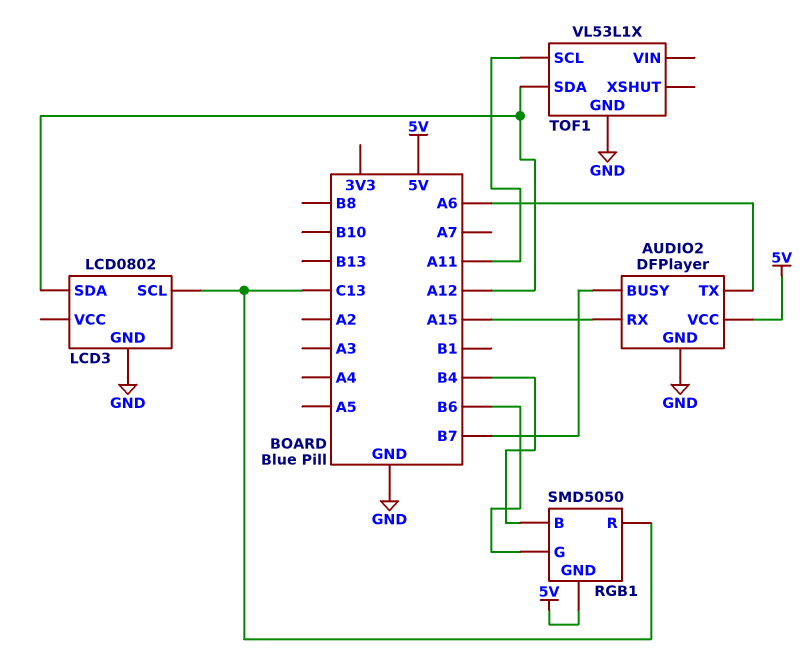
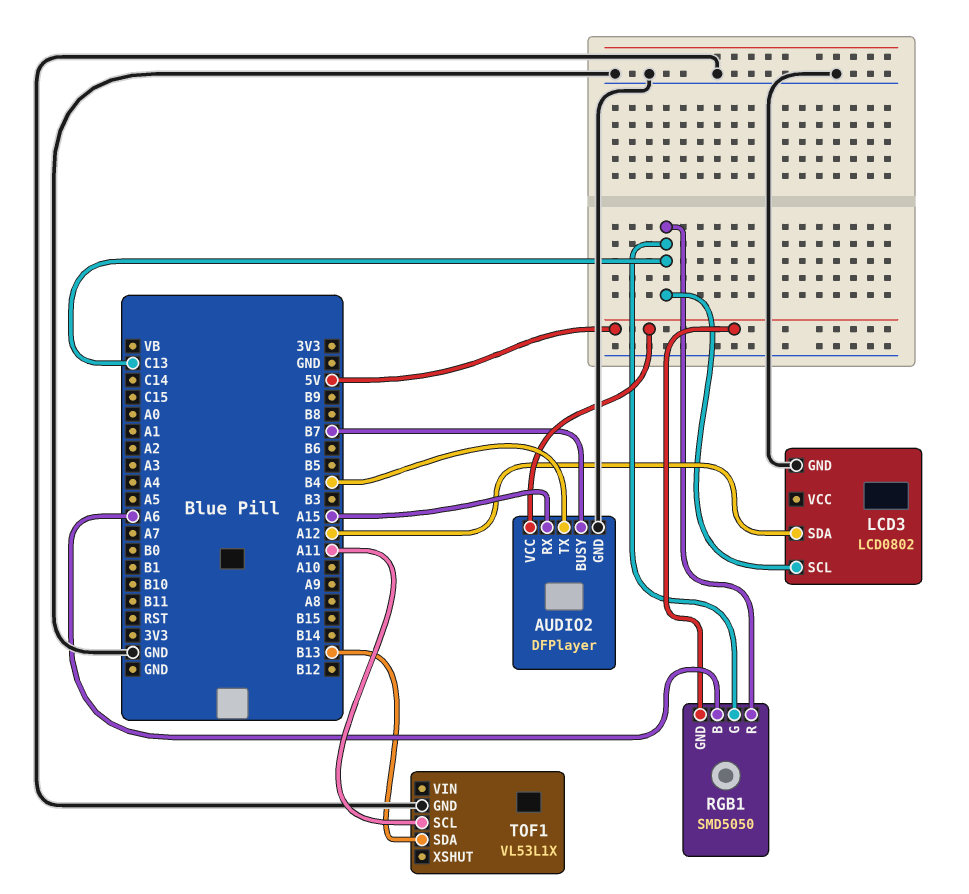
AUDIO2 pin TX: A6 -> B4
RGB1 pin B: B4 -> A6
RGB1 pin G: B6 -> C13
TOF1 pin SDA: A12 -> B13

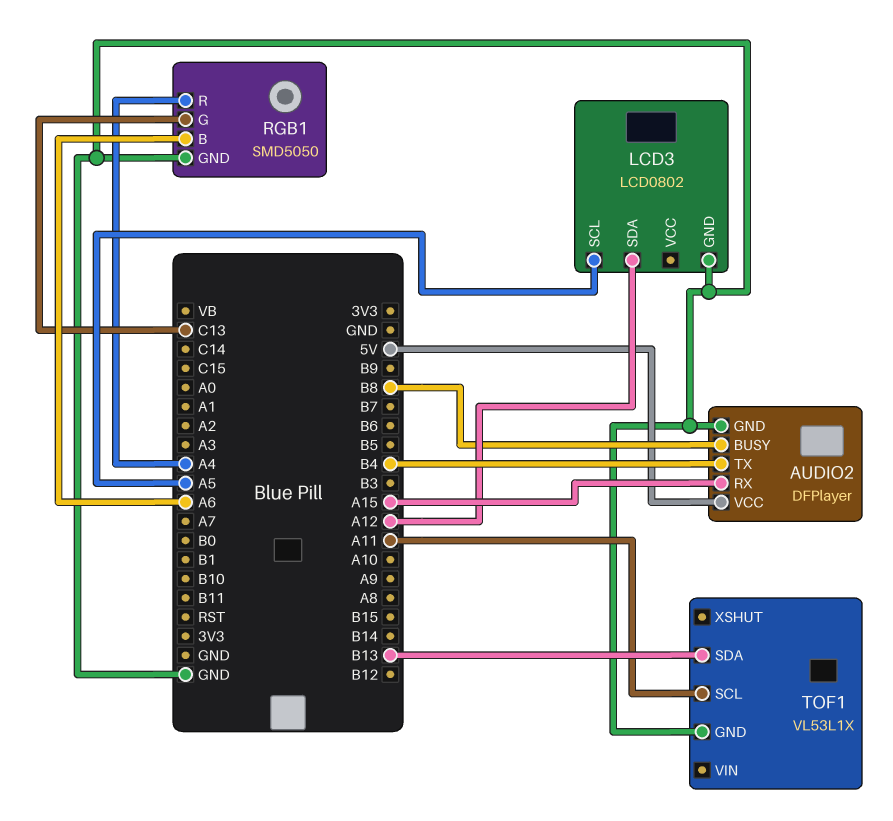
AUDIO2 pin BUSY: B7 -> B8
LCD3 pin SCL: C13 -> A5
RGB1 pin GND: 5V -> GND
RGB1 pin R: C13 -> A4

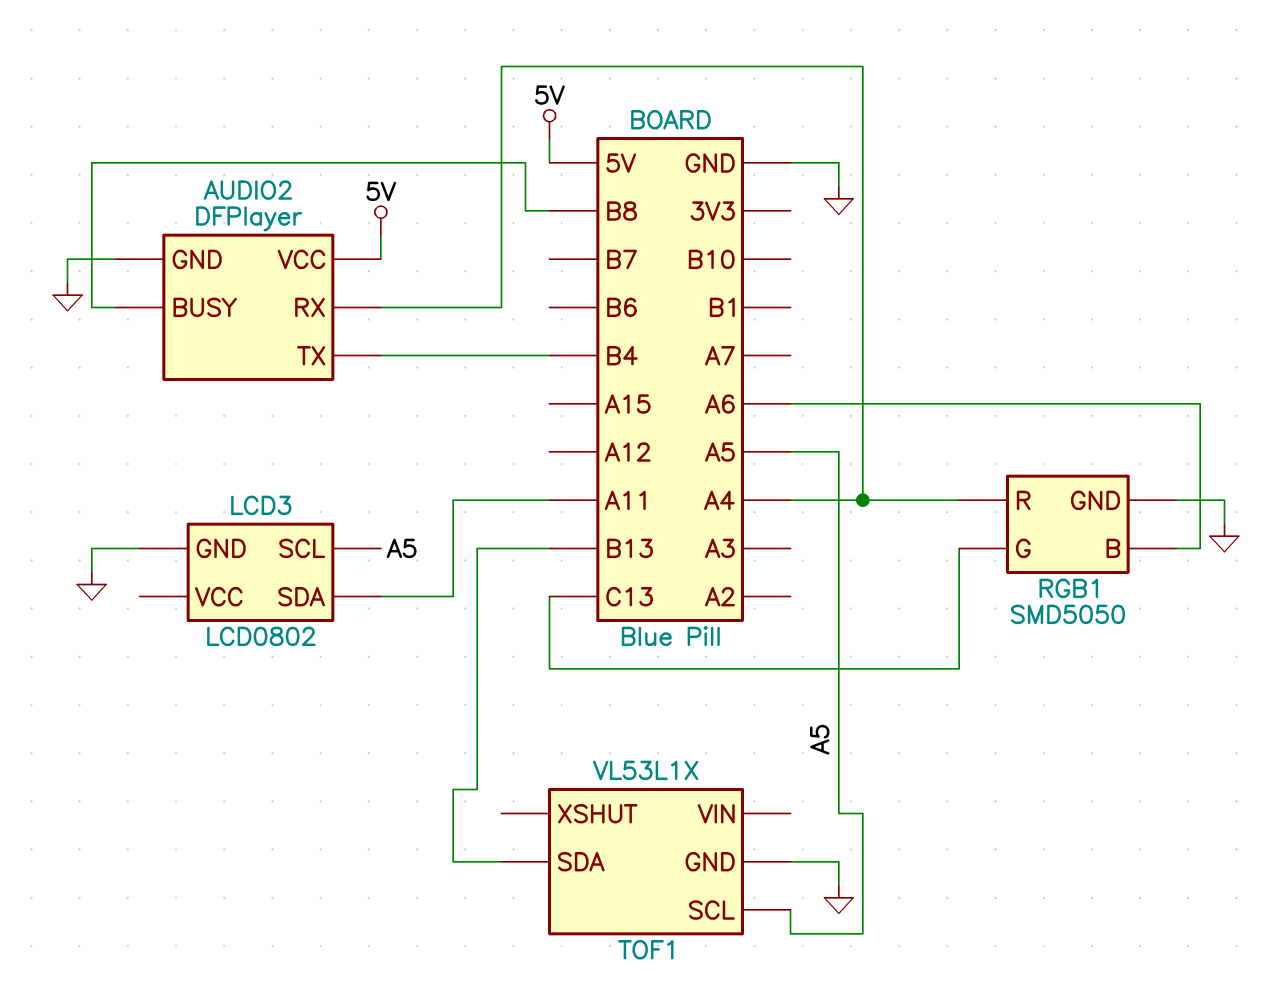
AUDIO2 pin RX: A15 -> A4
LCD3 pin SDA: A12 -> A11
TOF1 pin SCL: A11 -> A5

